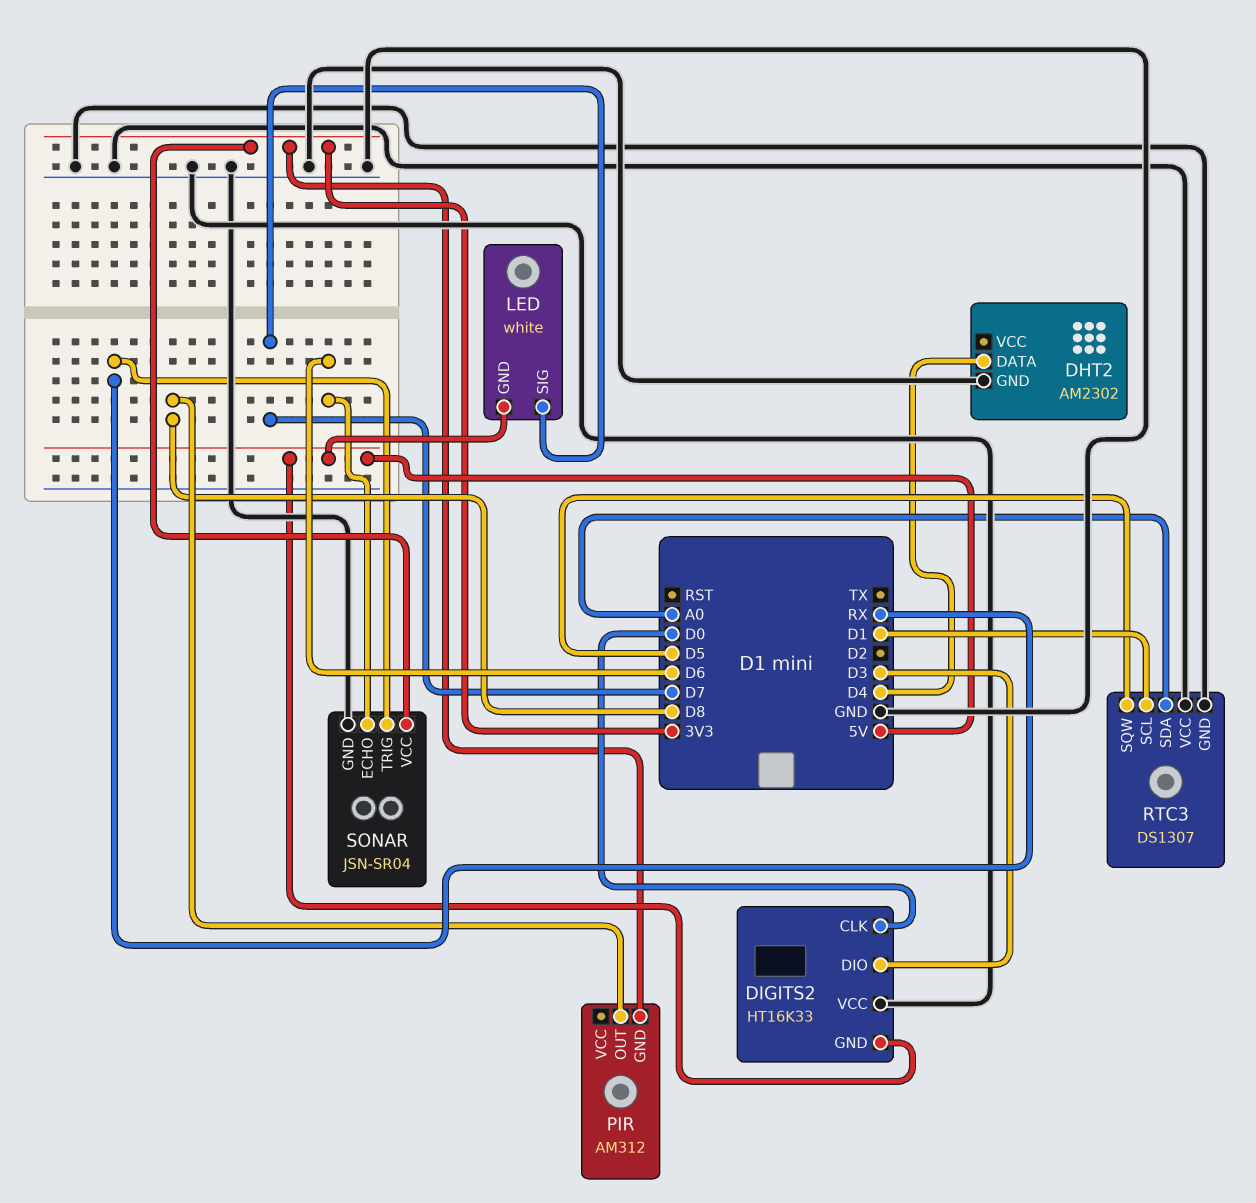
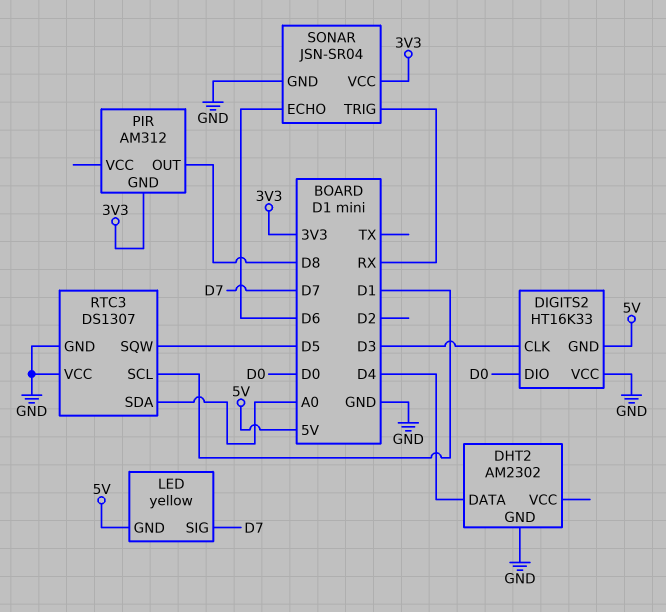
DIGITS2 pin CLK: D0 -> D3
DIGITS2 pin DIO: D3 -> D0
LED: white -> yellow

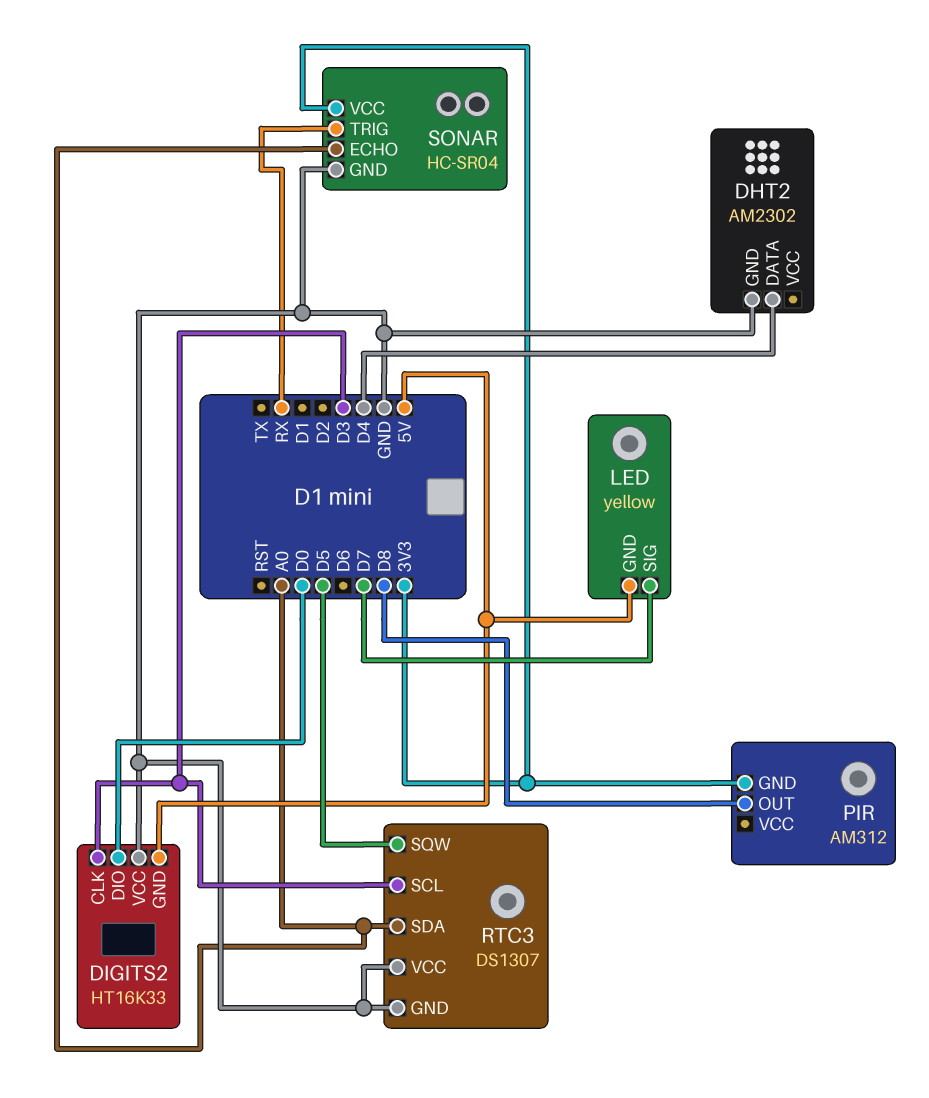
RTC3 pin SCL: D1 -> D3
SONAR: JSN-SR04 -> HC-SR04
SONAR pin ECHO: D6 -> A0

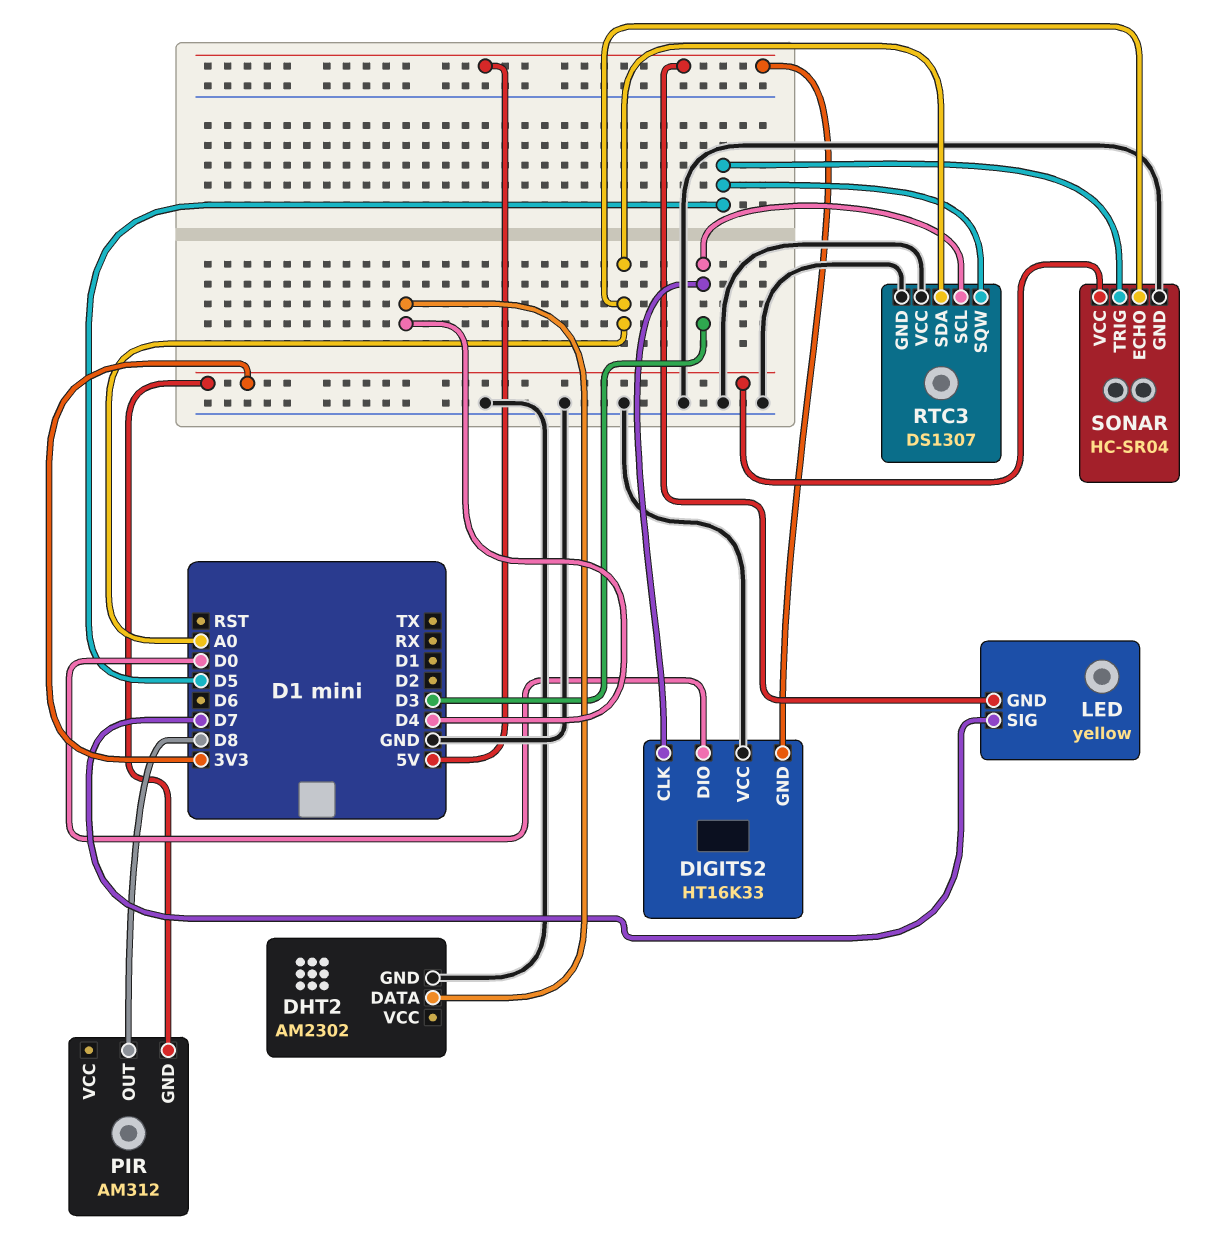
SONAR pin TRIG: RX -> D5

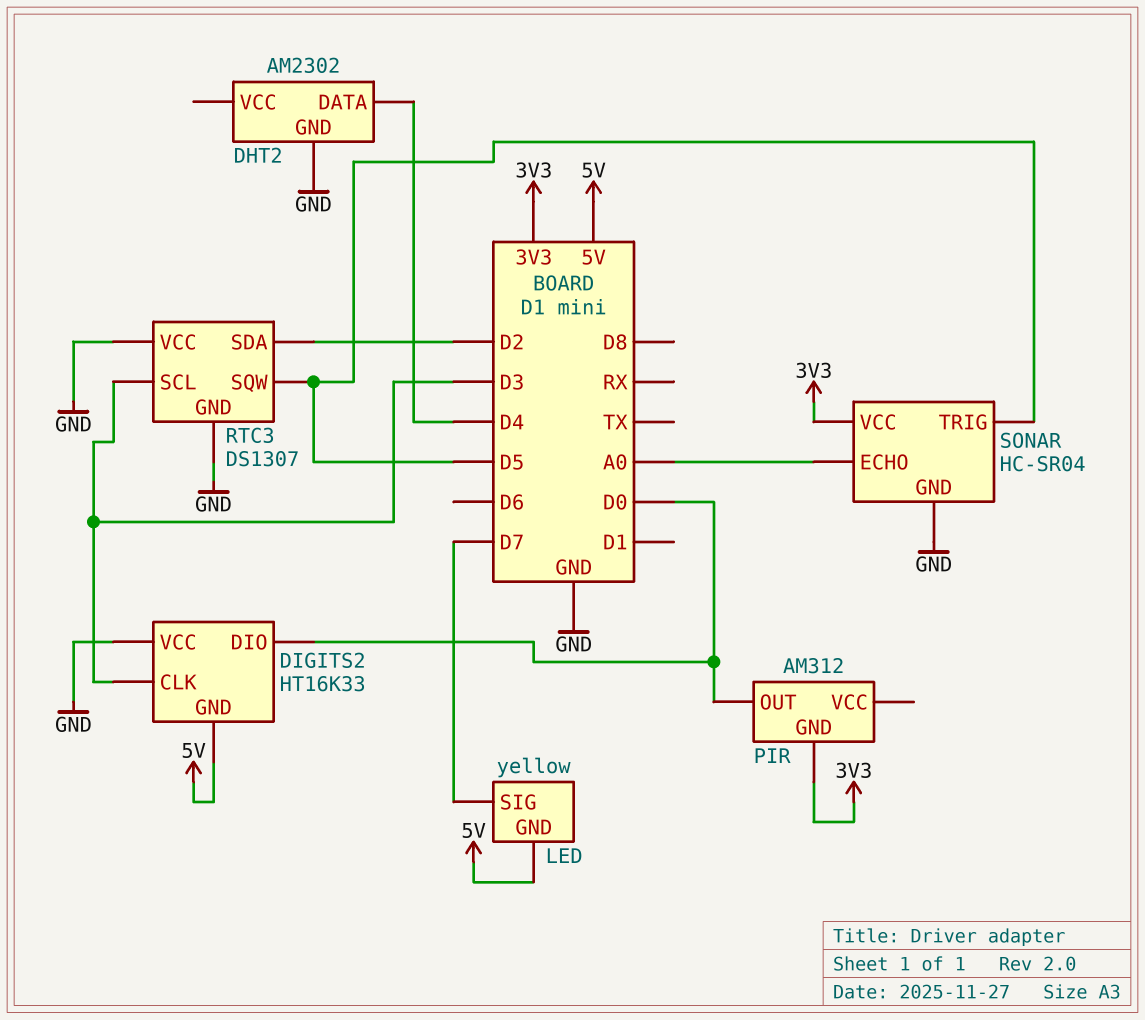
PIR pin OUT: D8 -> D0
RTC3 pin SDA: A0 -> D2

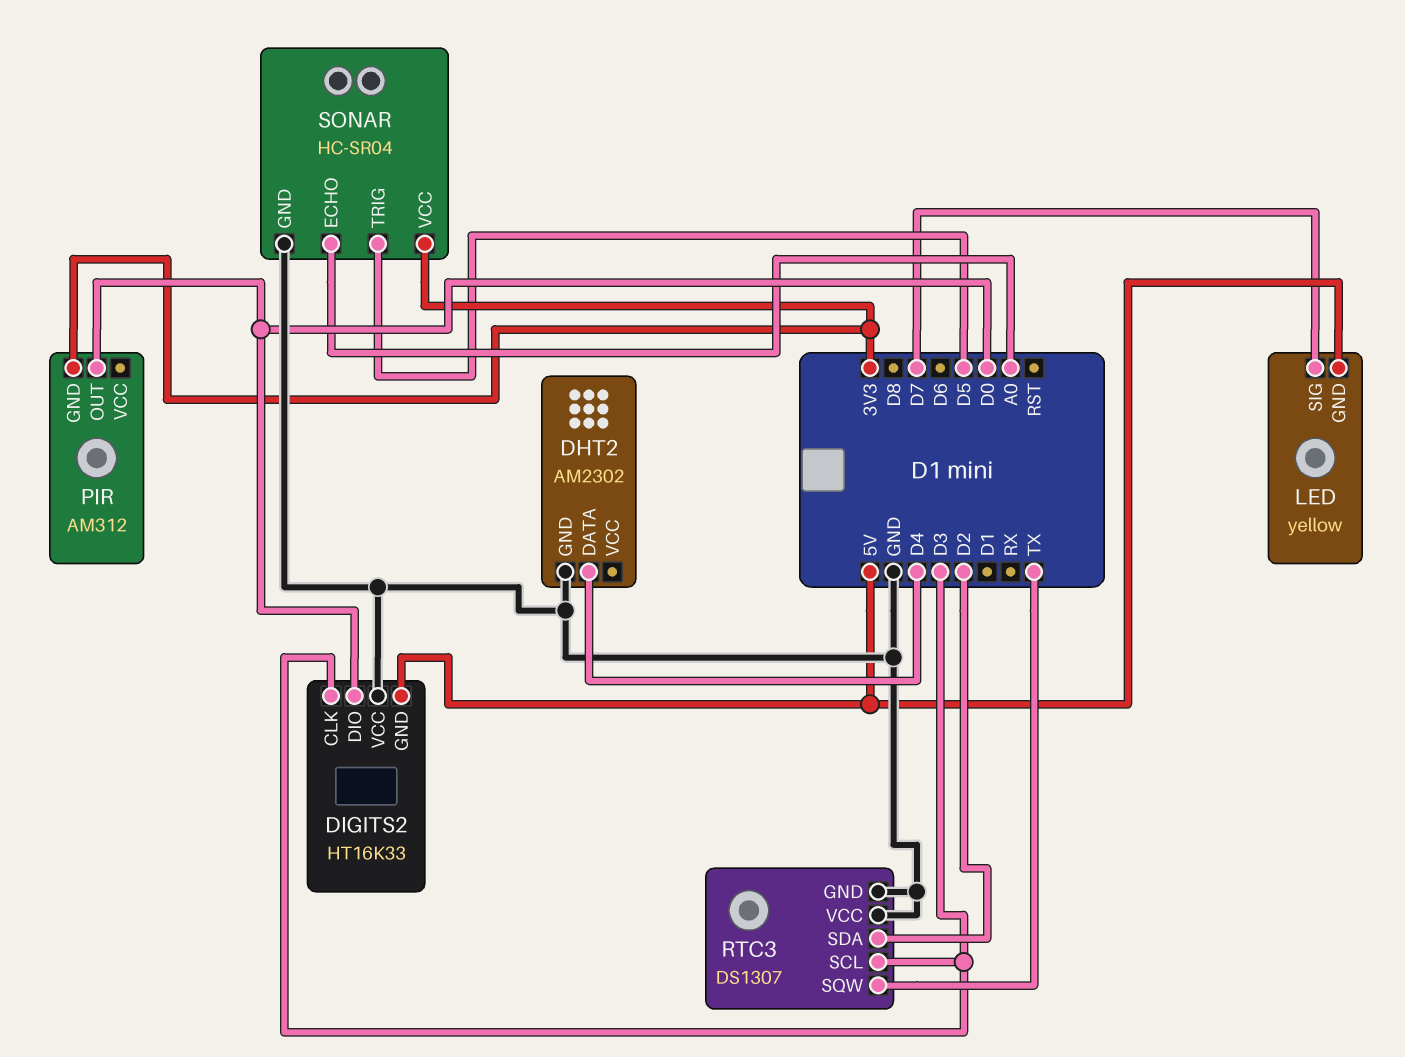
RTC3 pin SQW: D5 -> TX

